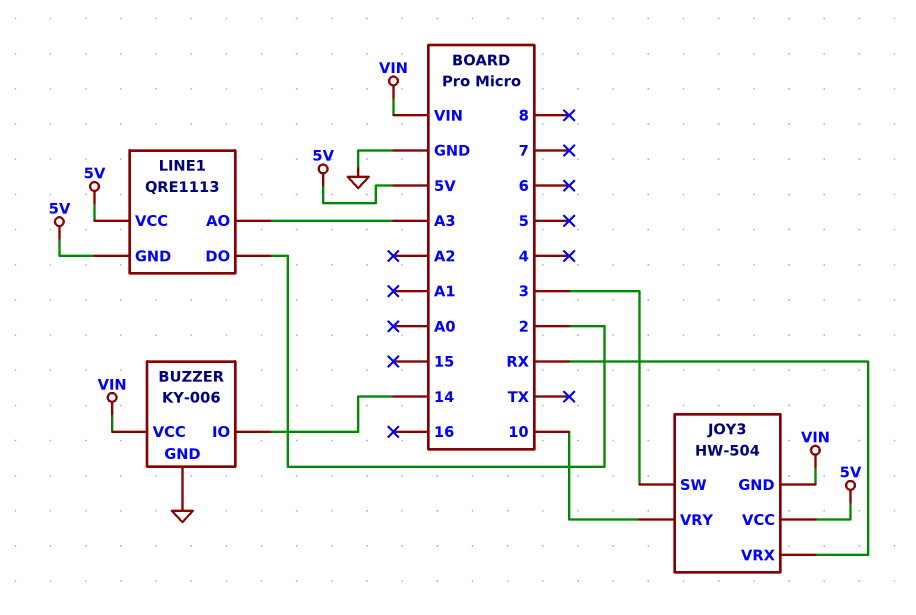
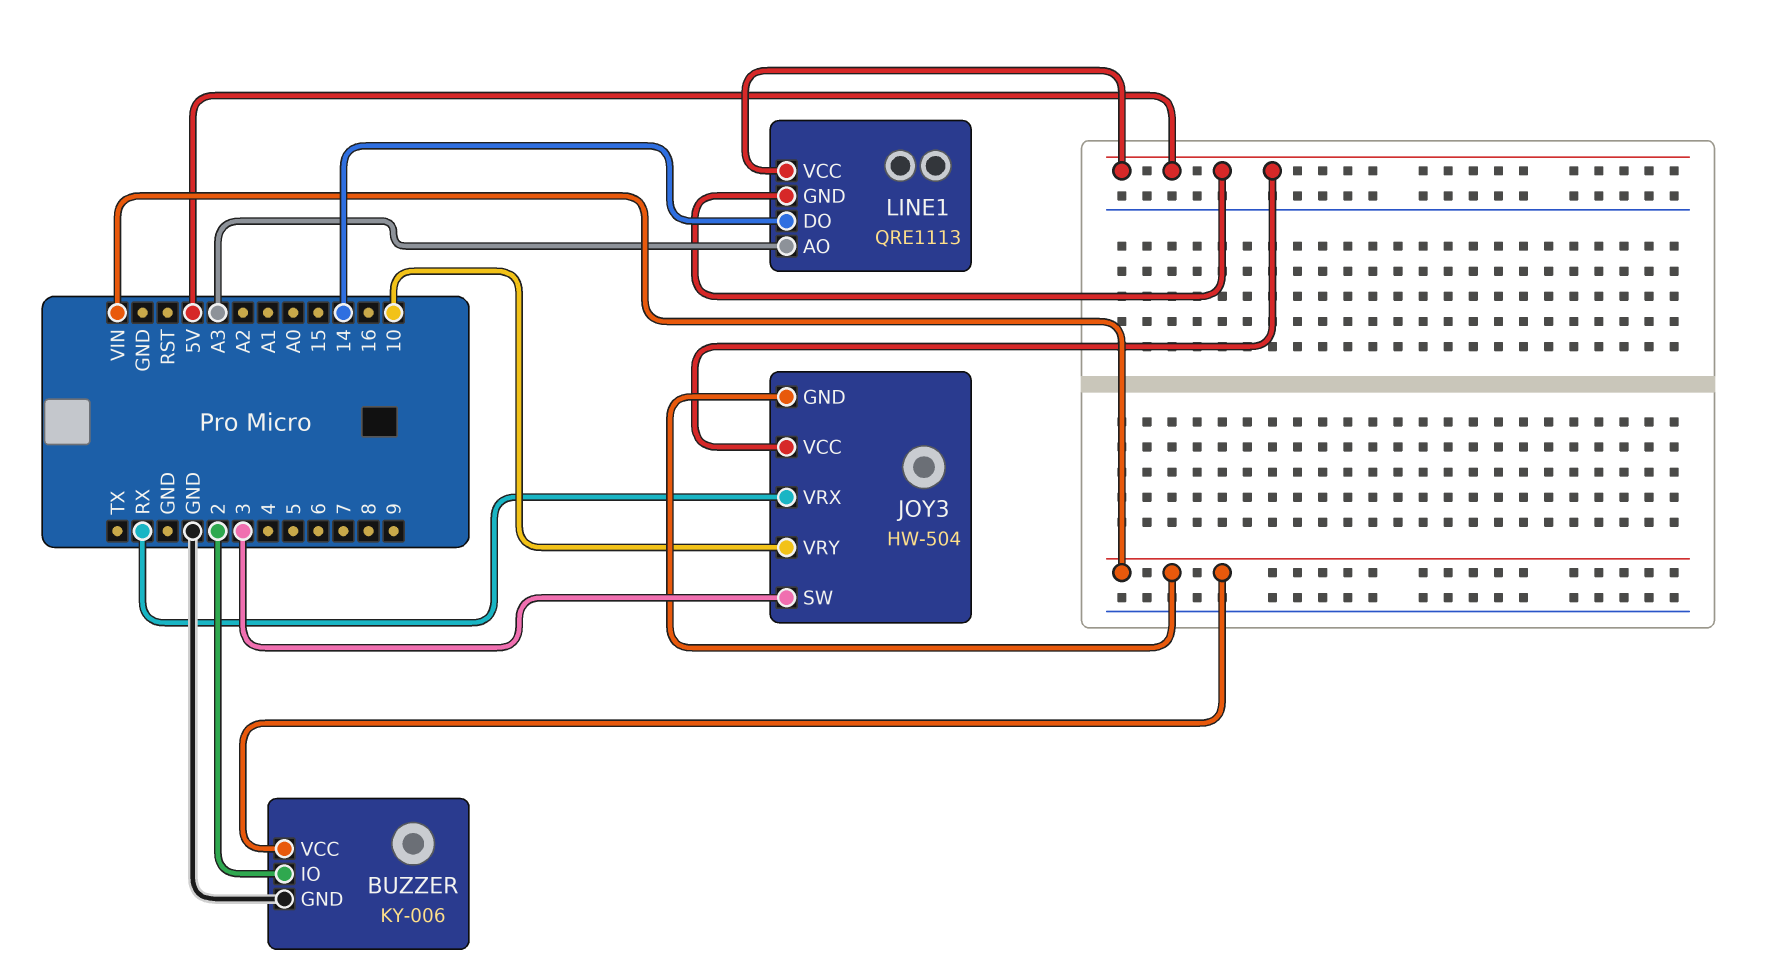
BUZZER pin IO: 14 -> 2
LINE1 pin DO: 2 -> 14

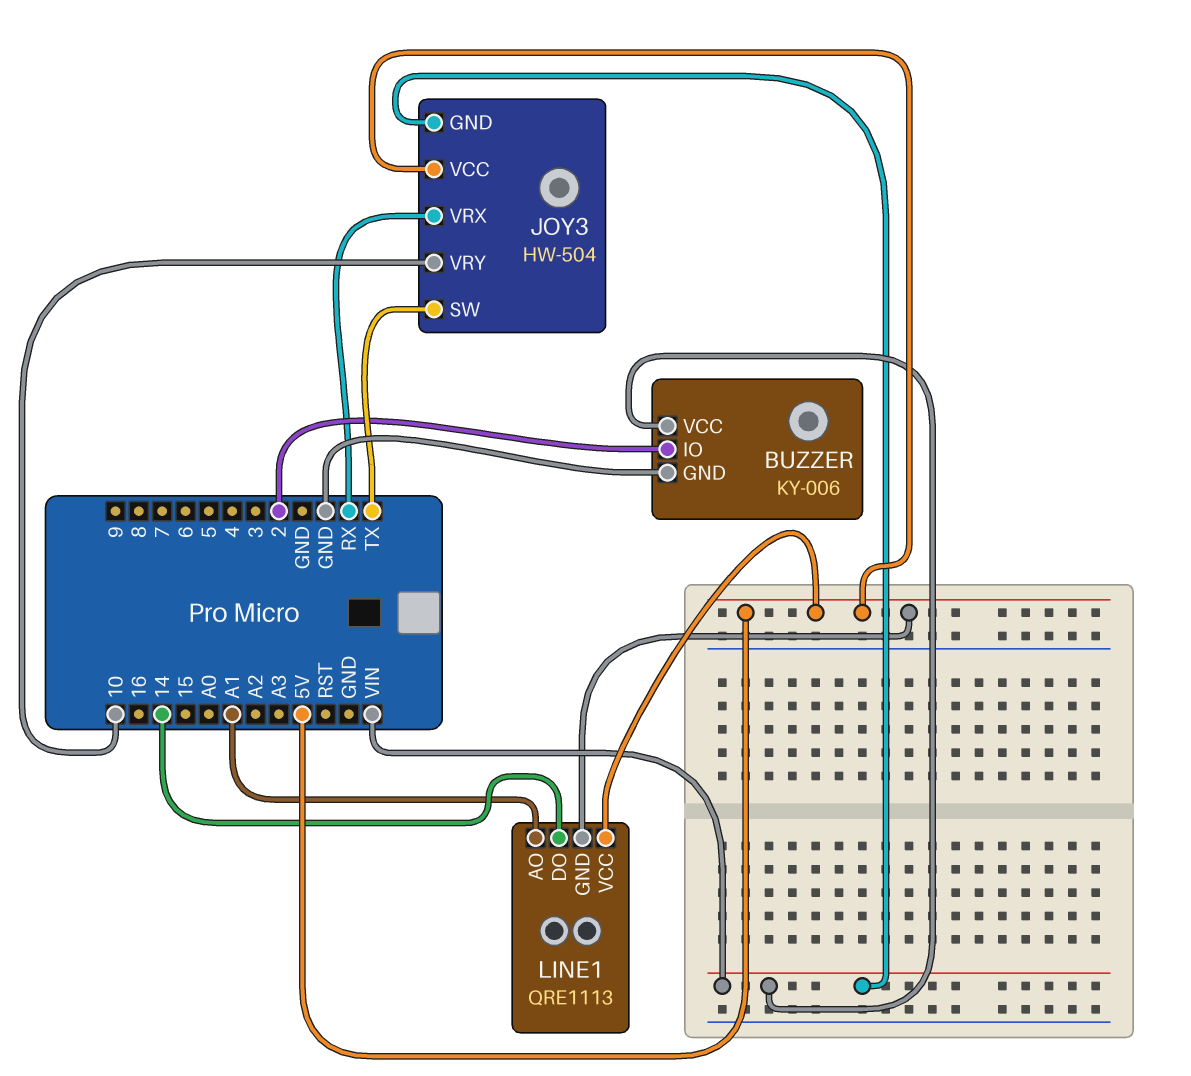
JOY3 pin SW: 3 -> TX
LINE1 pin AO: A3 -> A1

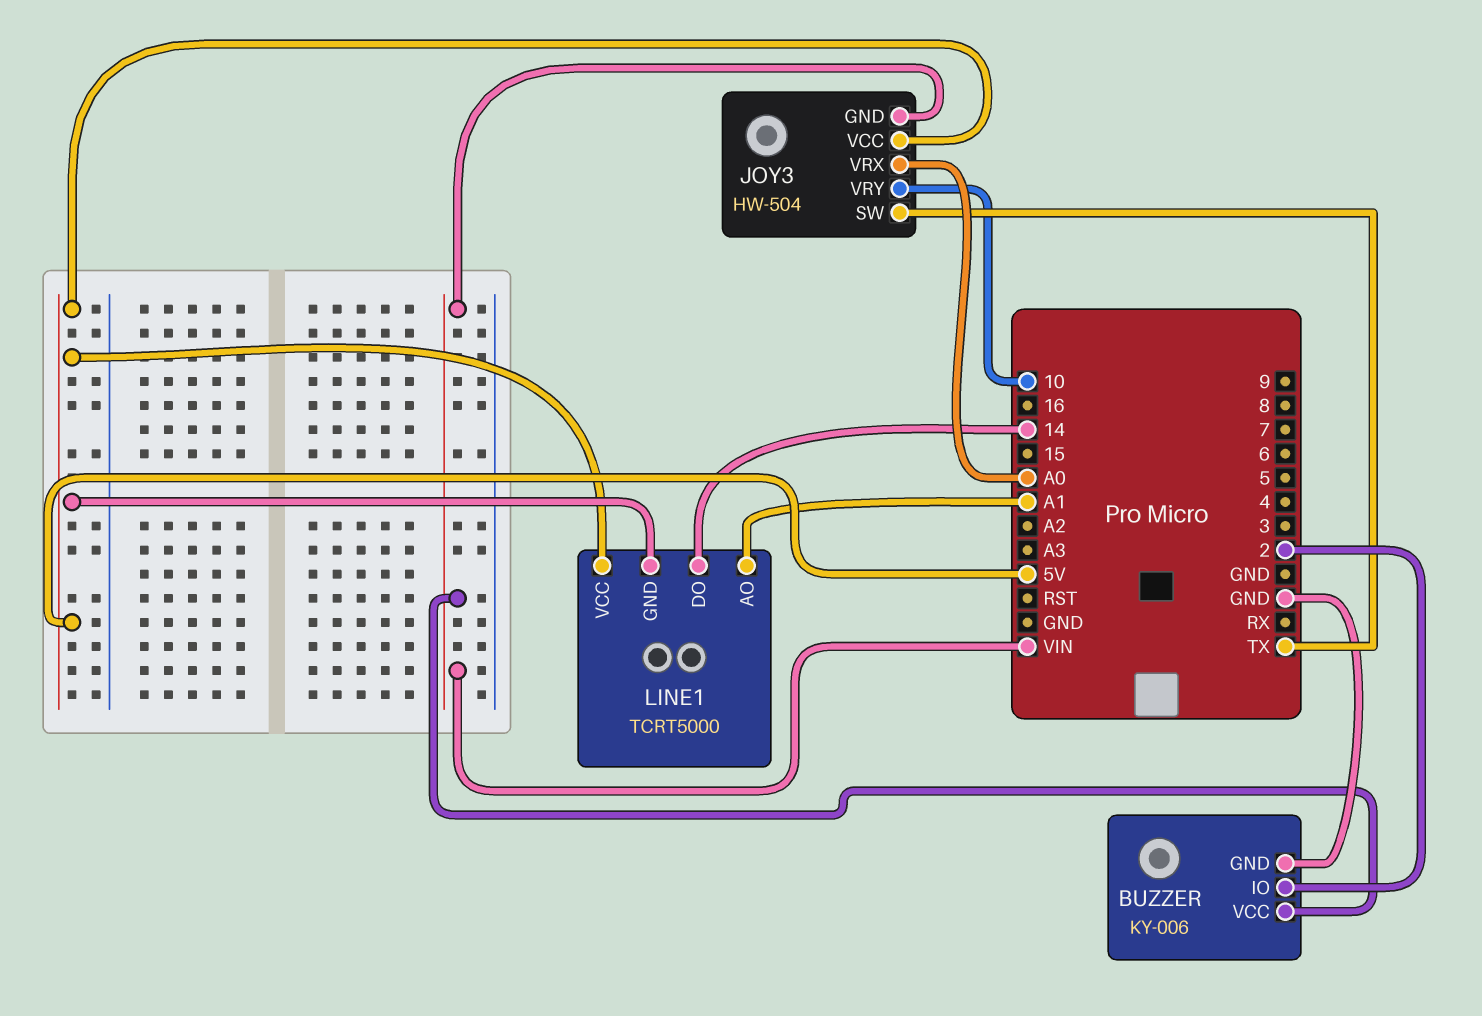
JOY3 pin VRX: RX -> A0
LINE1: QRE1113 -> TCRT5000

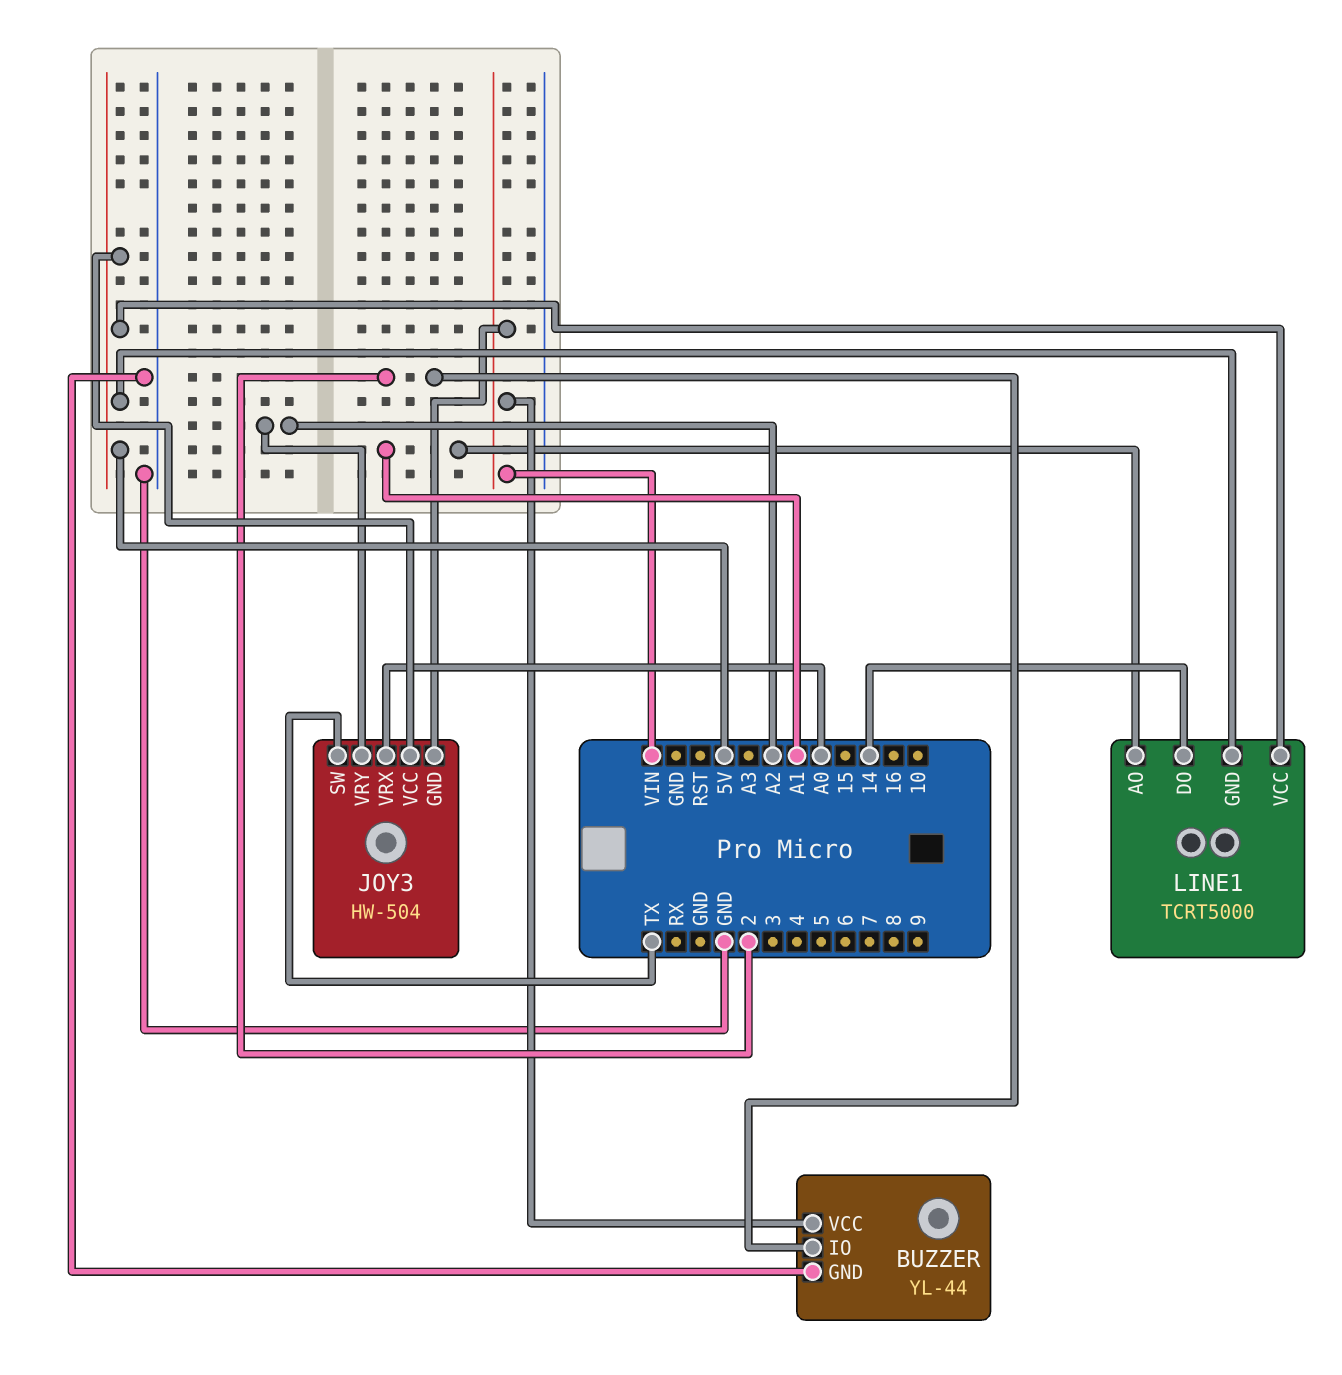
BUZZER: KY-006 -> YL-44
JOY3 pin VRY: 10 -> A2

